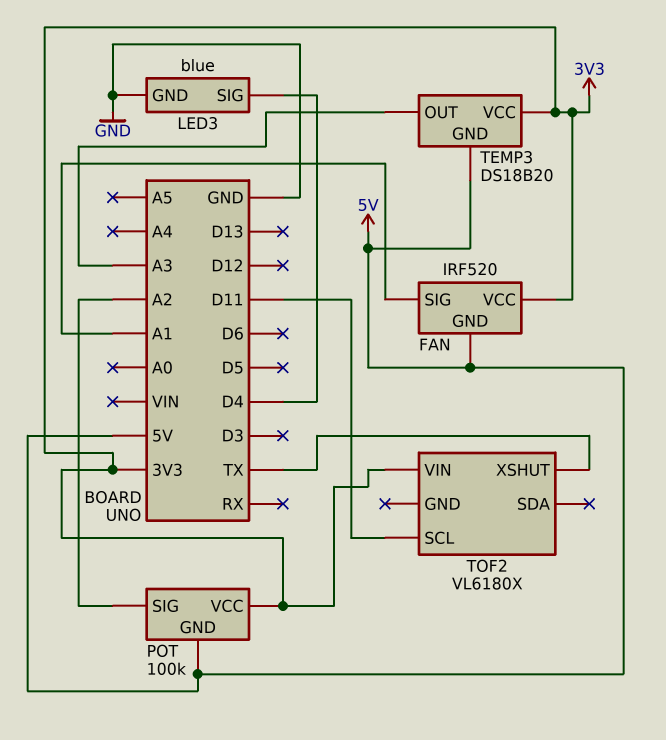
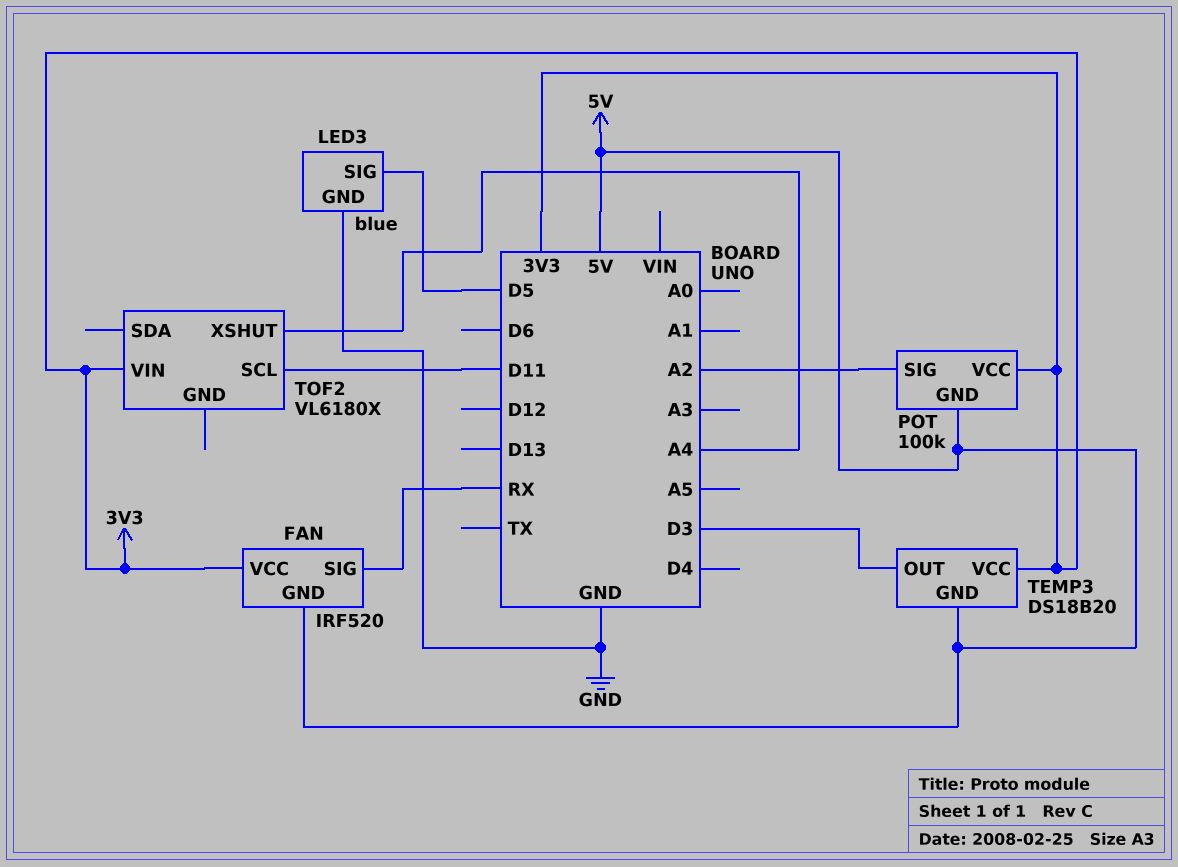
FAN pin SIG: A1 -> RX
LED3 pin SIG: D4 -> D5
TEMP3 pin OUT: A3 -> D3
TOF2 pin XSHUT: TX -> A4

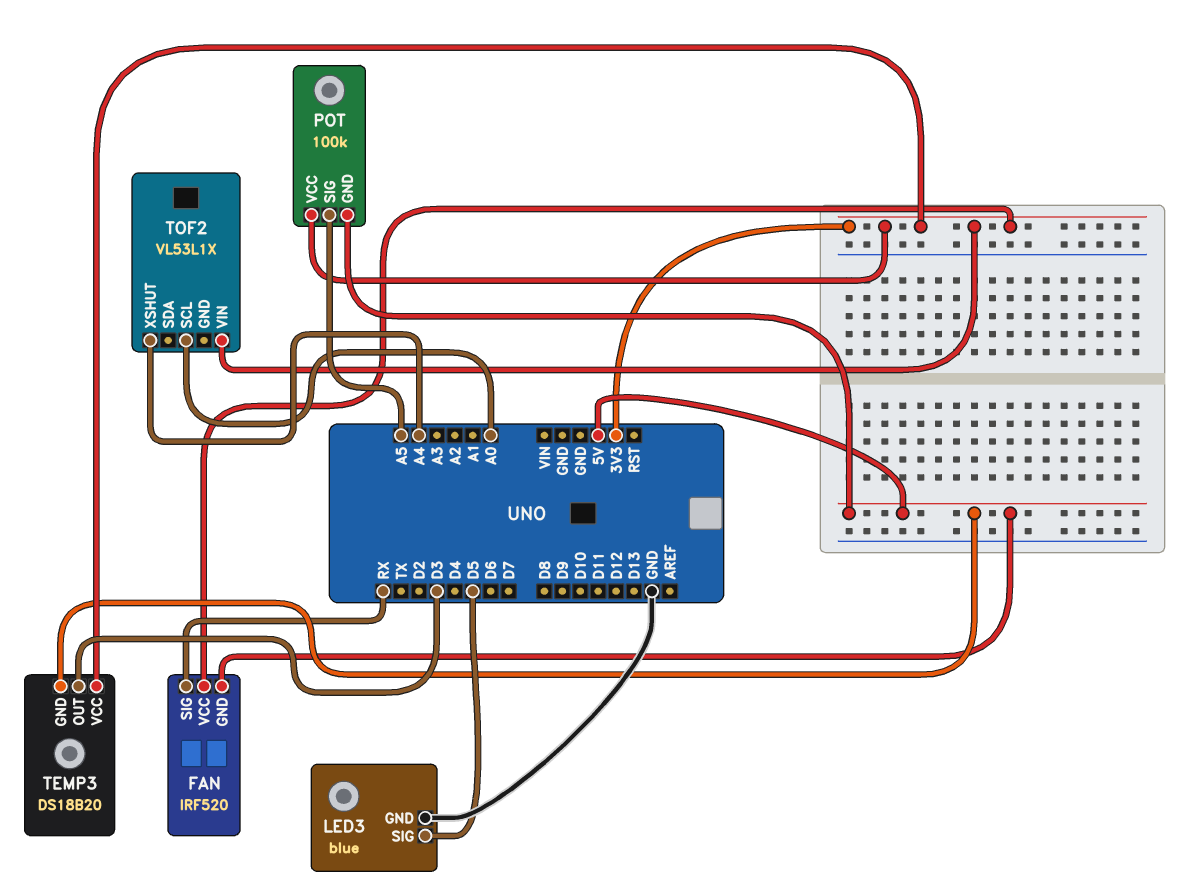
POT pin SIG: A2 -> A5
TOF2: VL6180X -> VL53L1X
TOF2 pin SCL: D11 -> A0

